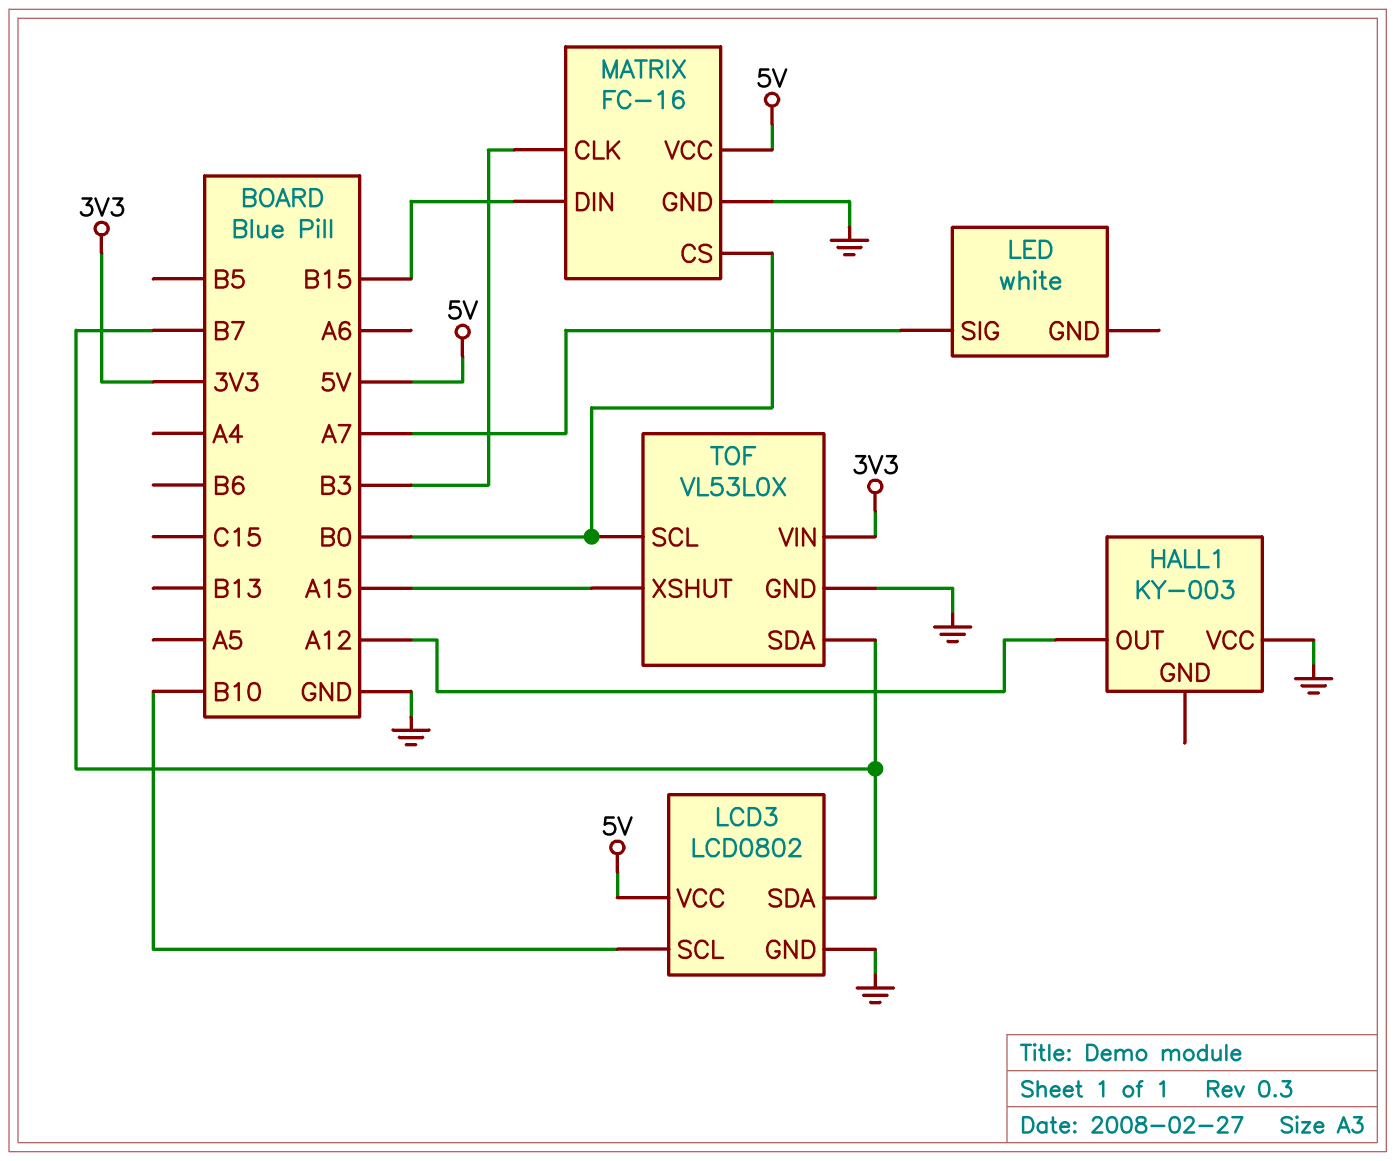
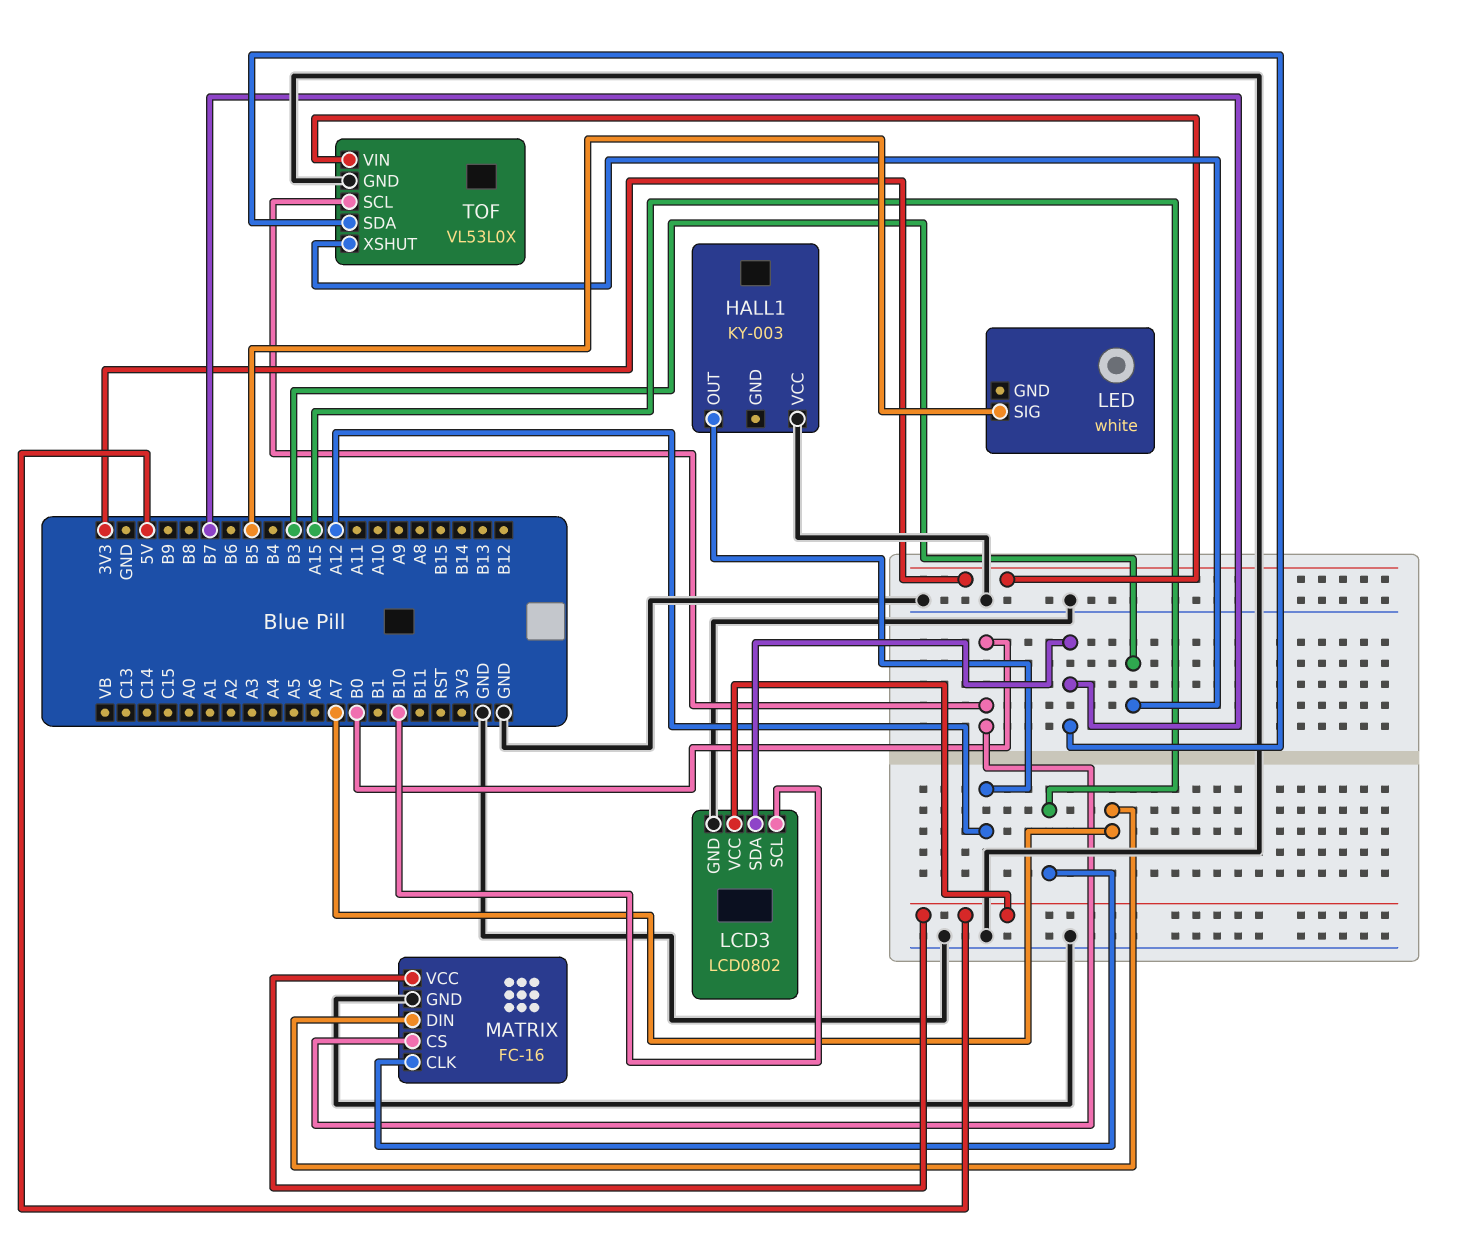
LED pin SIG: A7 -> B5
MATRIX pin CLK: B3 -> A15
MATRIX pin DIN: B15 -> A7
TOF pin XSHUT: A15 -> B3

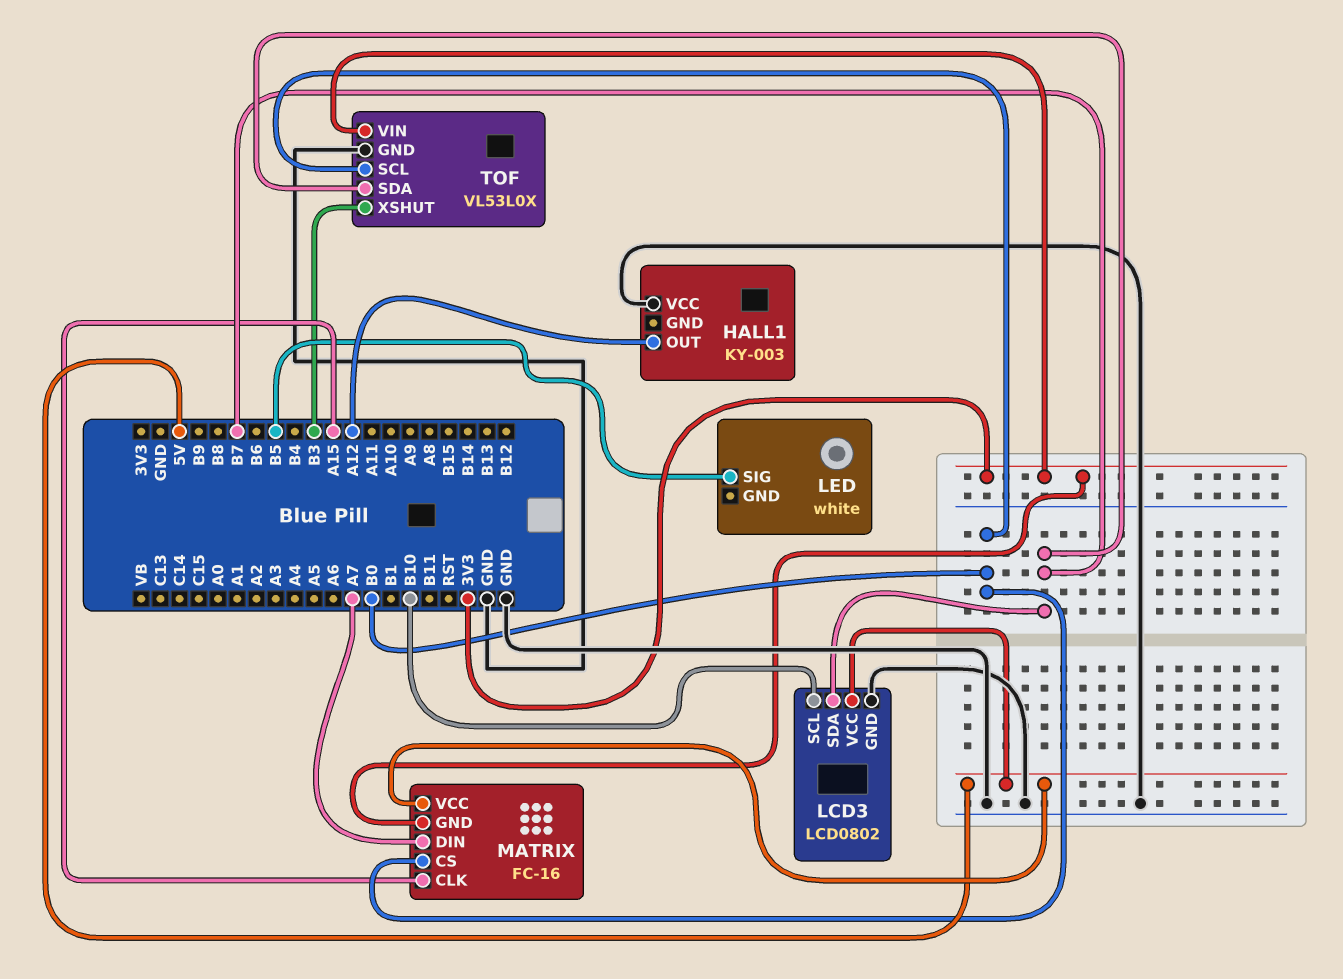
MATRIX pin GND: GND -> 3V3

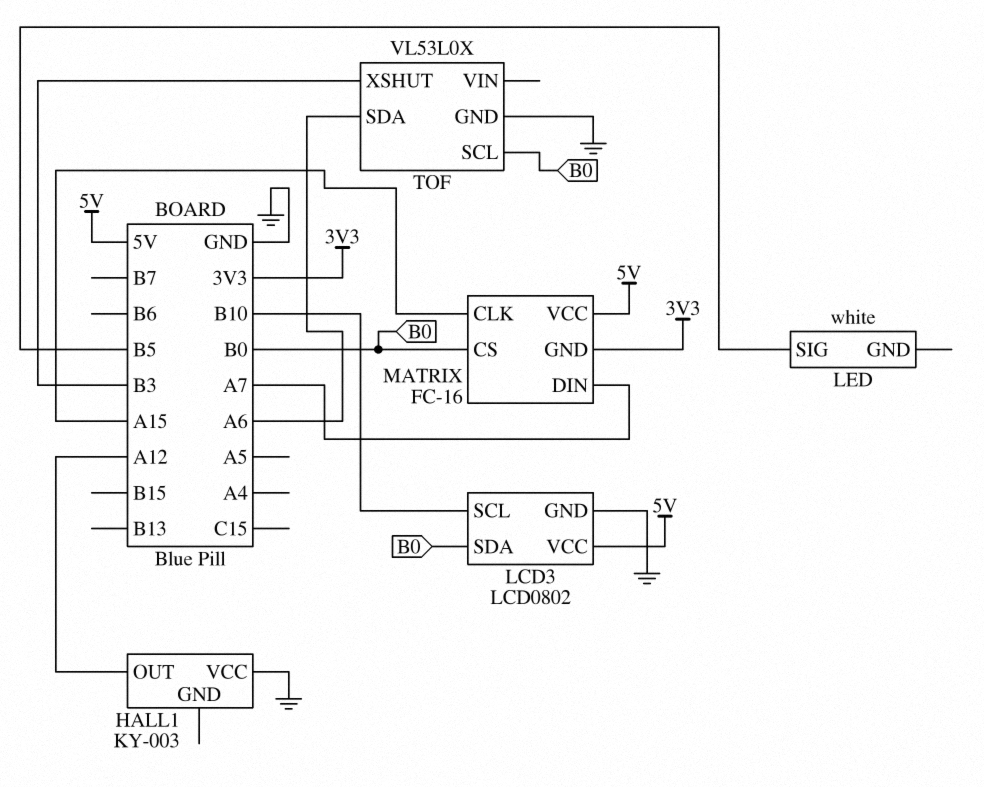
LCD3 pin SDA: B7 -> B0
TOF pin SDA: B7 -> A6
TOF pin VIN: 3V3 -> none

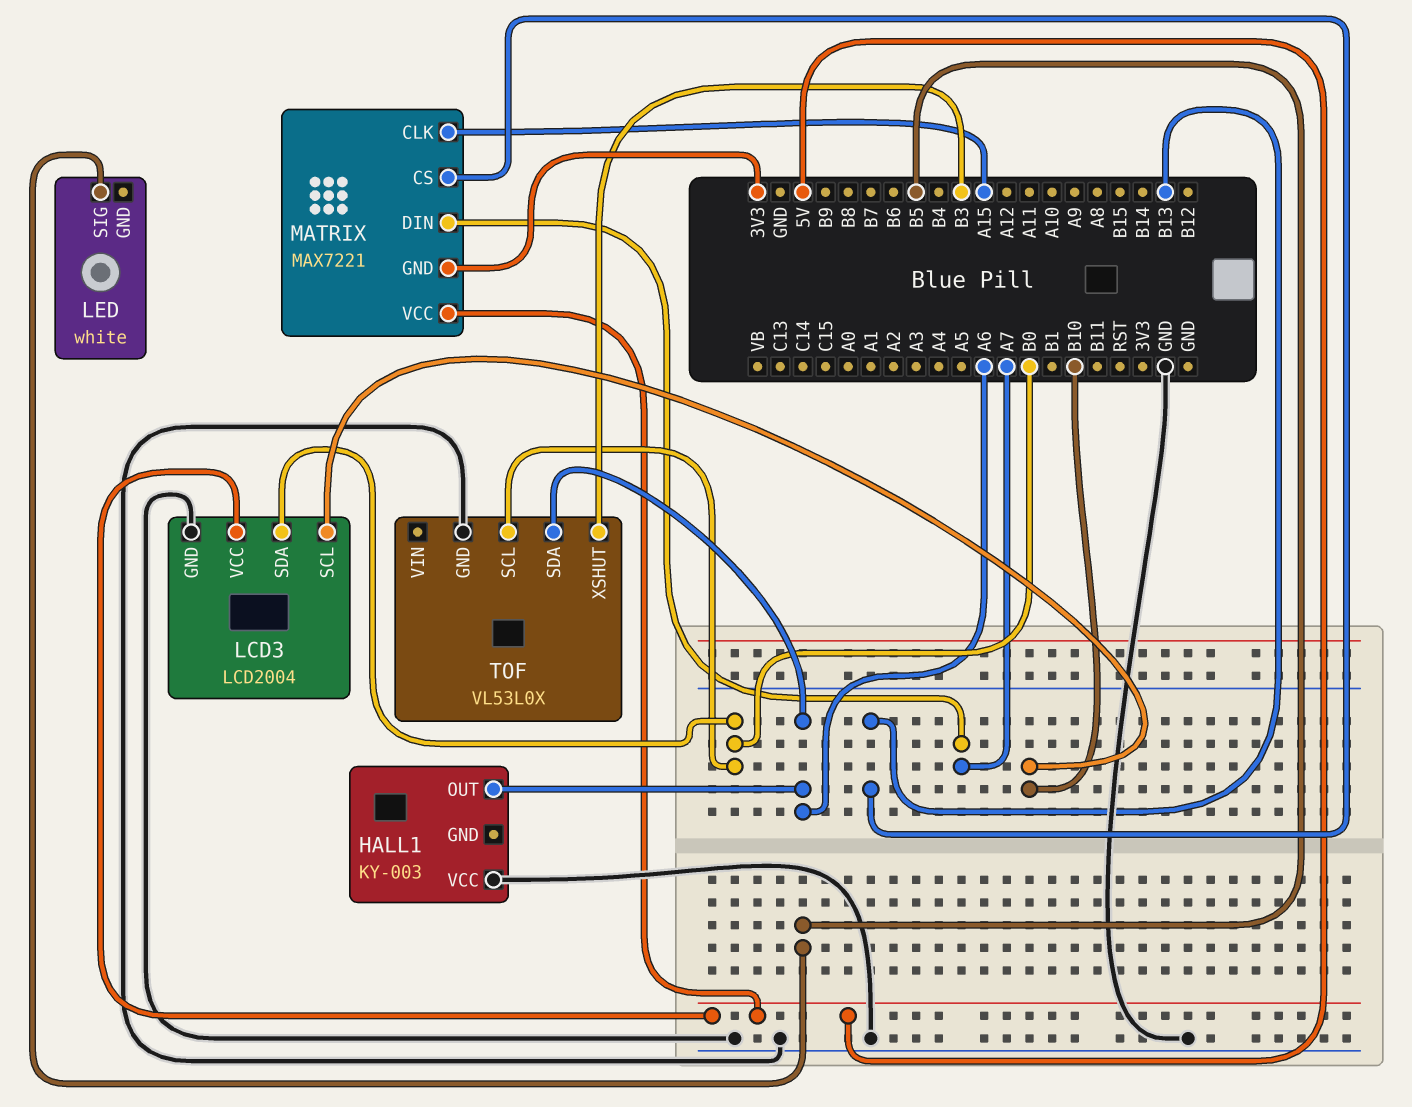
HALL1 pin OUT: A12 -> A6
LCD3: LCD0802 -> LCD2004
MATRIX: FC-16 -> MAX7221
MATRIX pin CS: B0 -> B13

